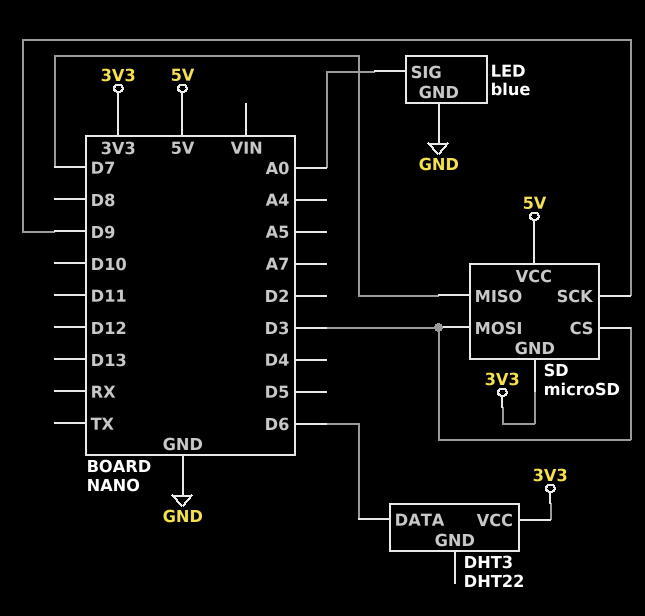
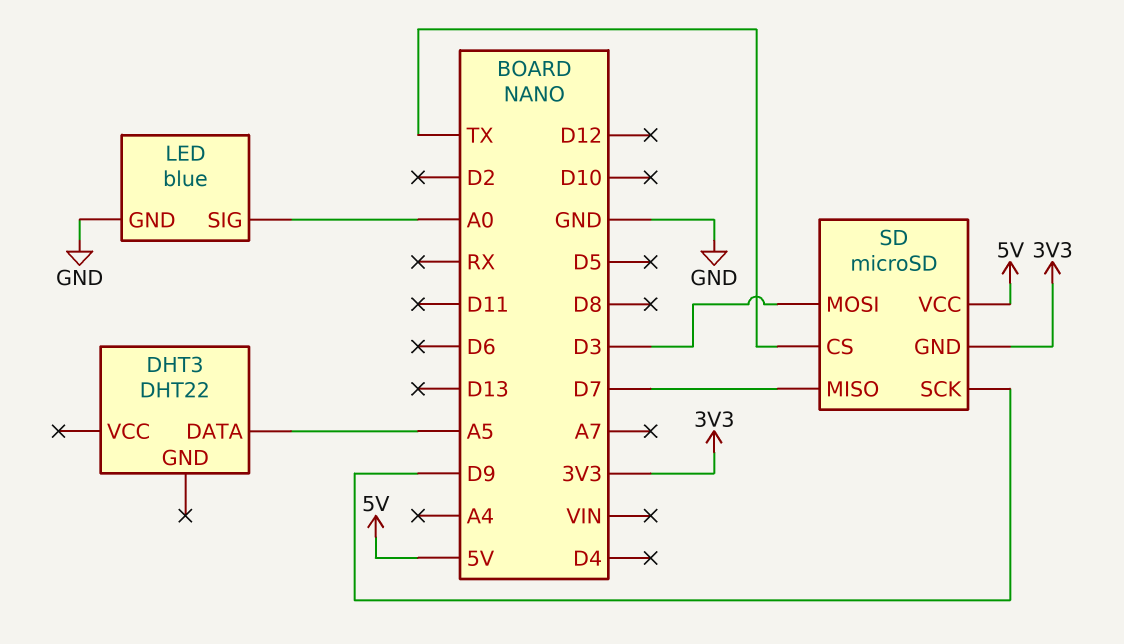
DHT3 pin DATA: D6 -> A5
DHT3 pin VCC: 3V3 -> none
SD pin CS: D3 -> TX

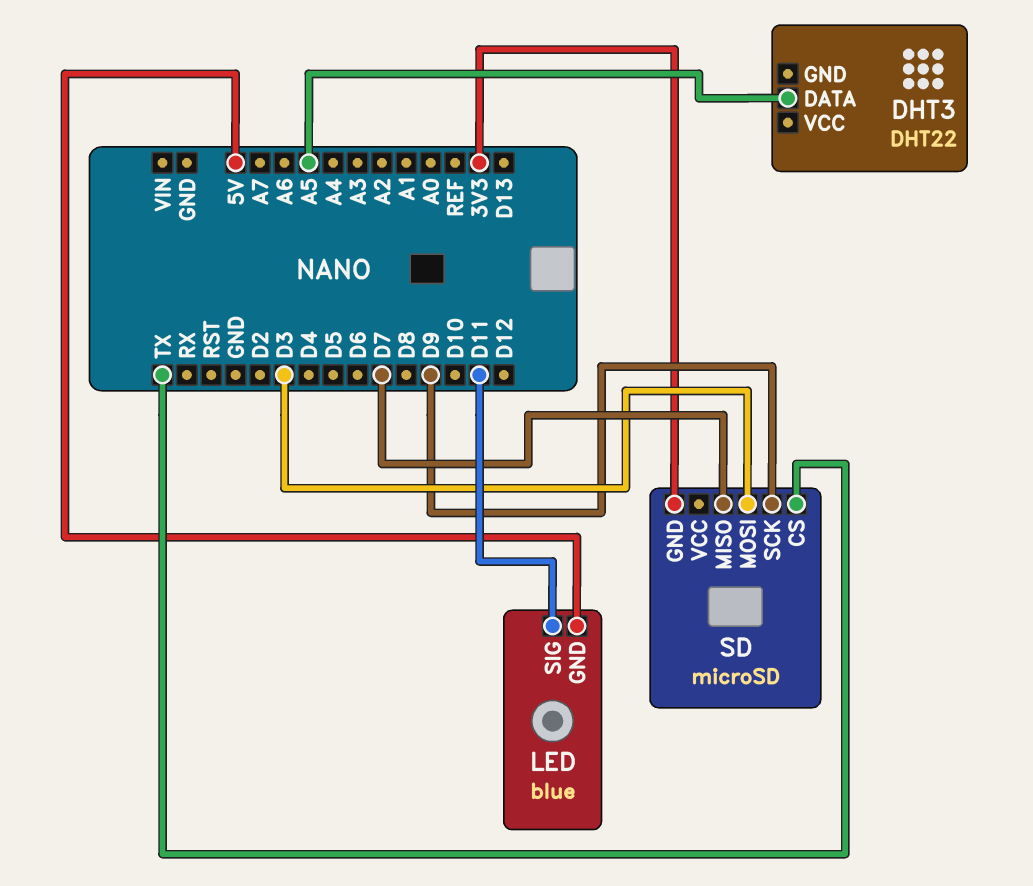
LED pin GND: GND -> 5V
LED pin SIG: A0 -> D11
SD pin VCC: 5V -> none

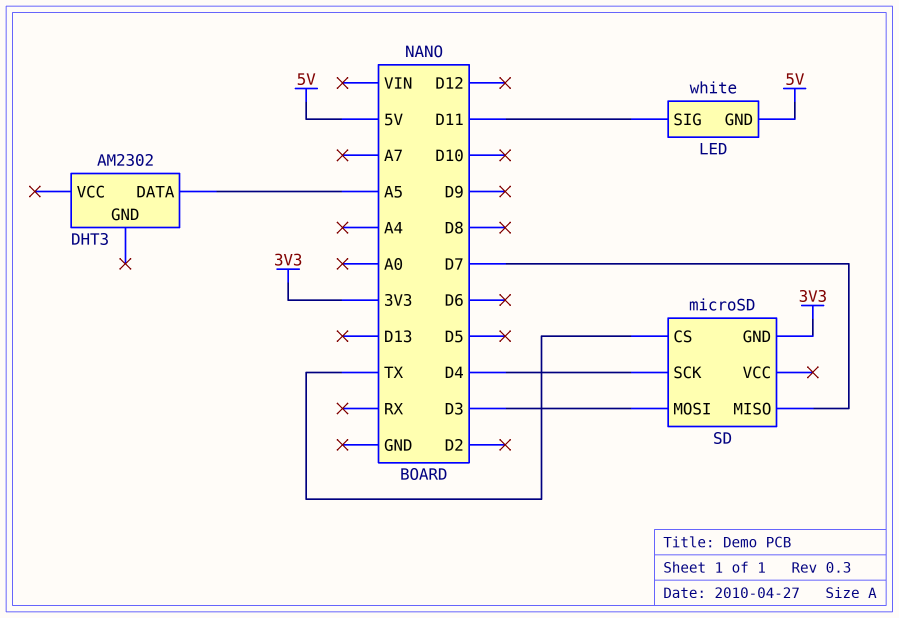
DHT3: DHT22 -> AM2302
LED: blue -> white
SD pin SCK: D9 -> D4

